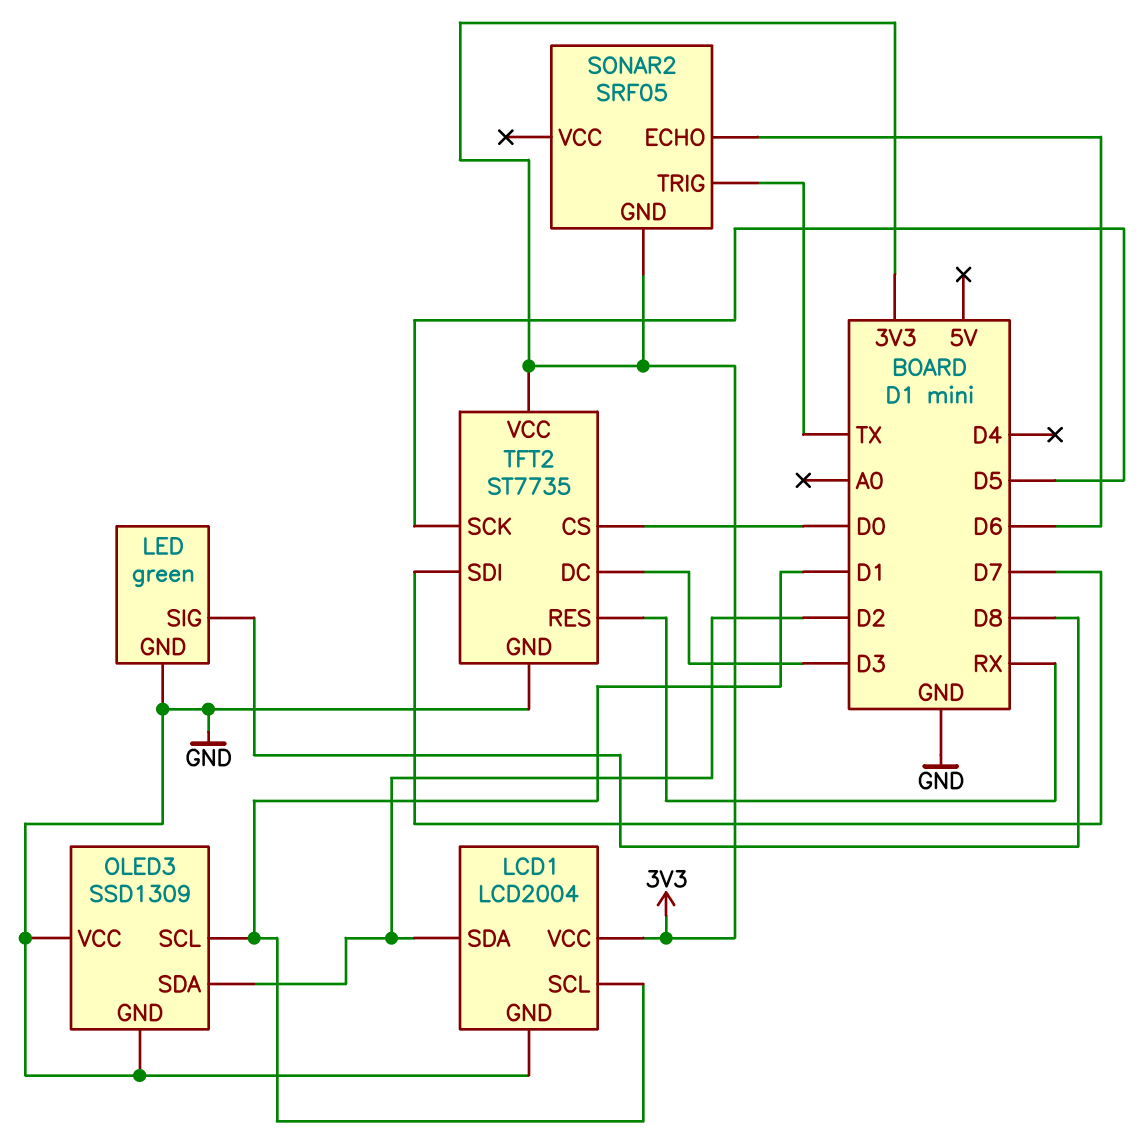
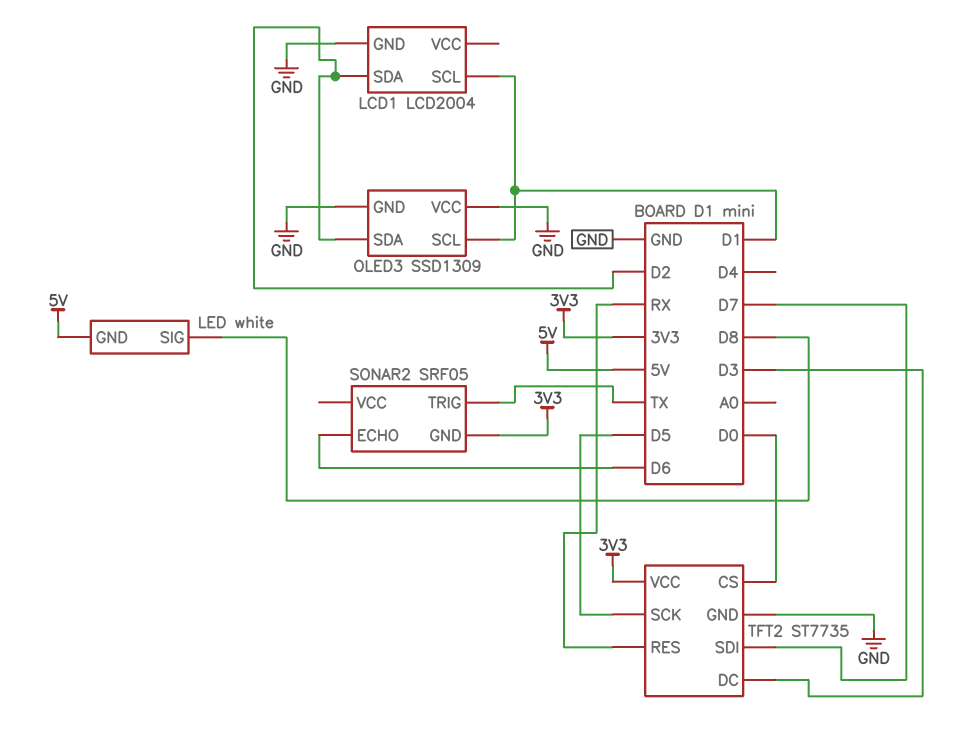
LCD1 pin VCC: 3V3 -> none
LED: green -> white
LED pin GND: GND -> 5V

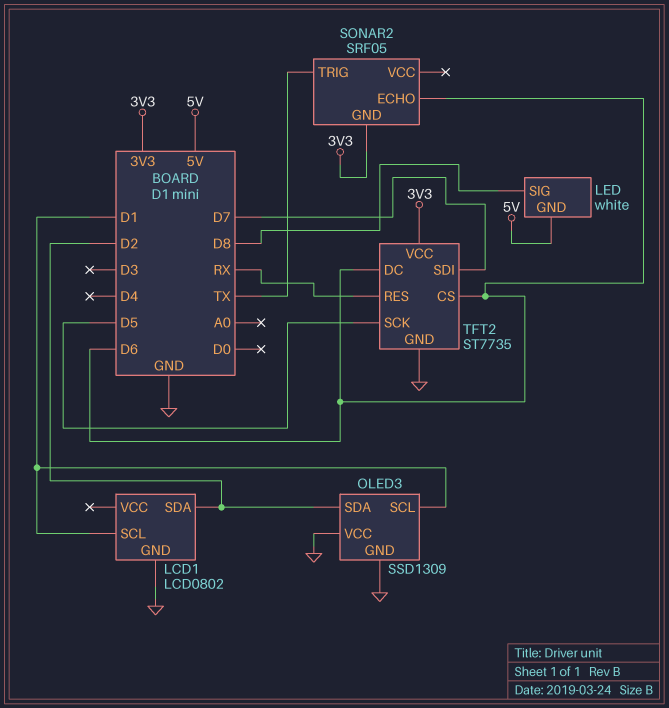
LCD1: LCD2004 -> LCD0802
TFT2 pin CS: D0 -> D6
TFT2 pin DC: D3 -> D6

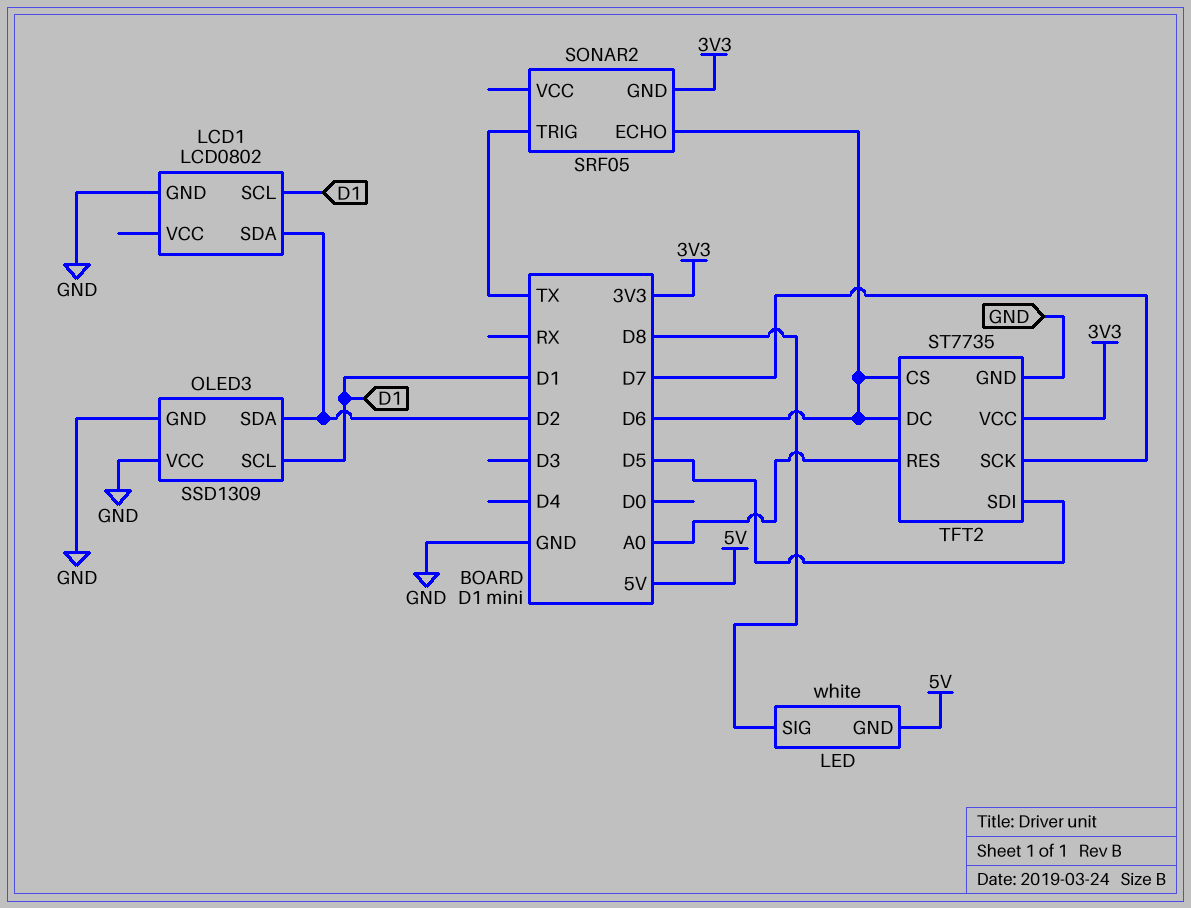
TFT2 pin RES: RX -> A0
TFT2 pin SCK: D5 -> D7
TFT2 pin SDI: D7 -> D5

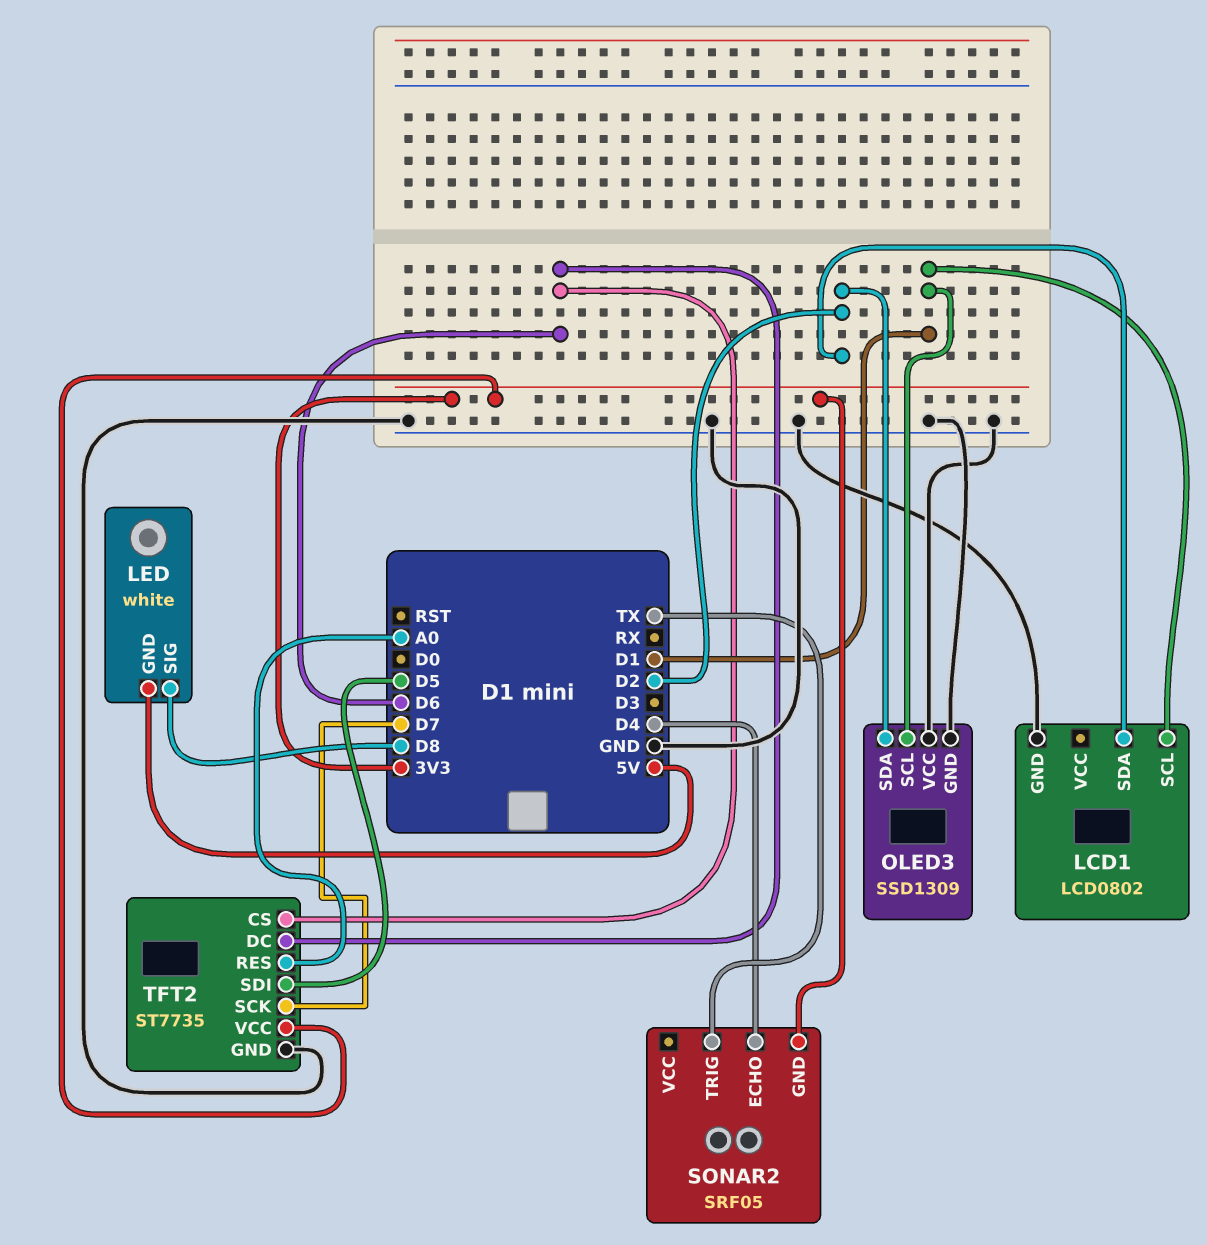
SONAR2 pin ECHO: D6 -> D4

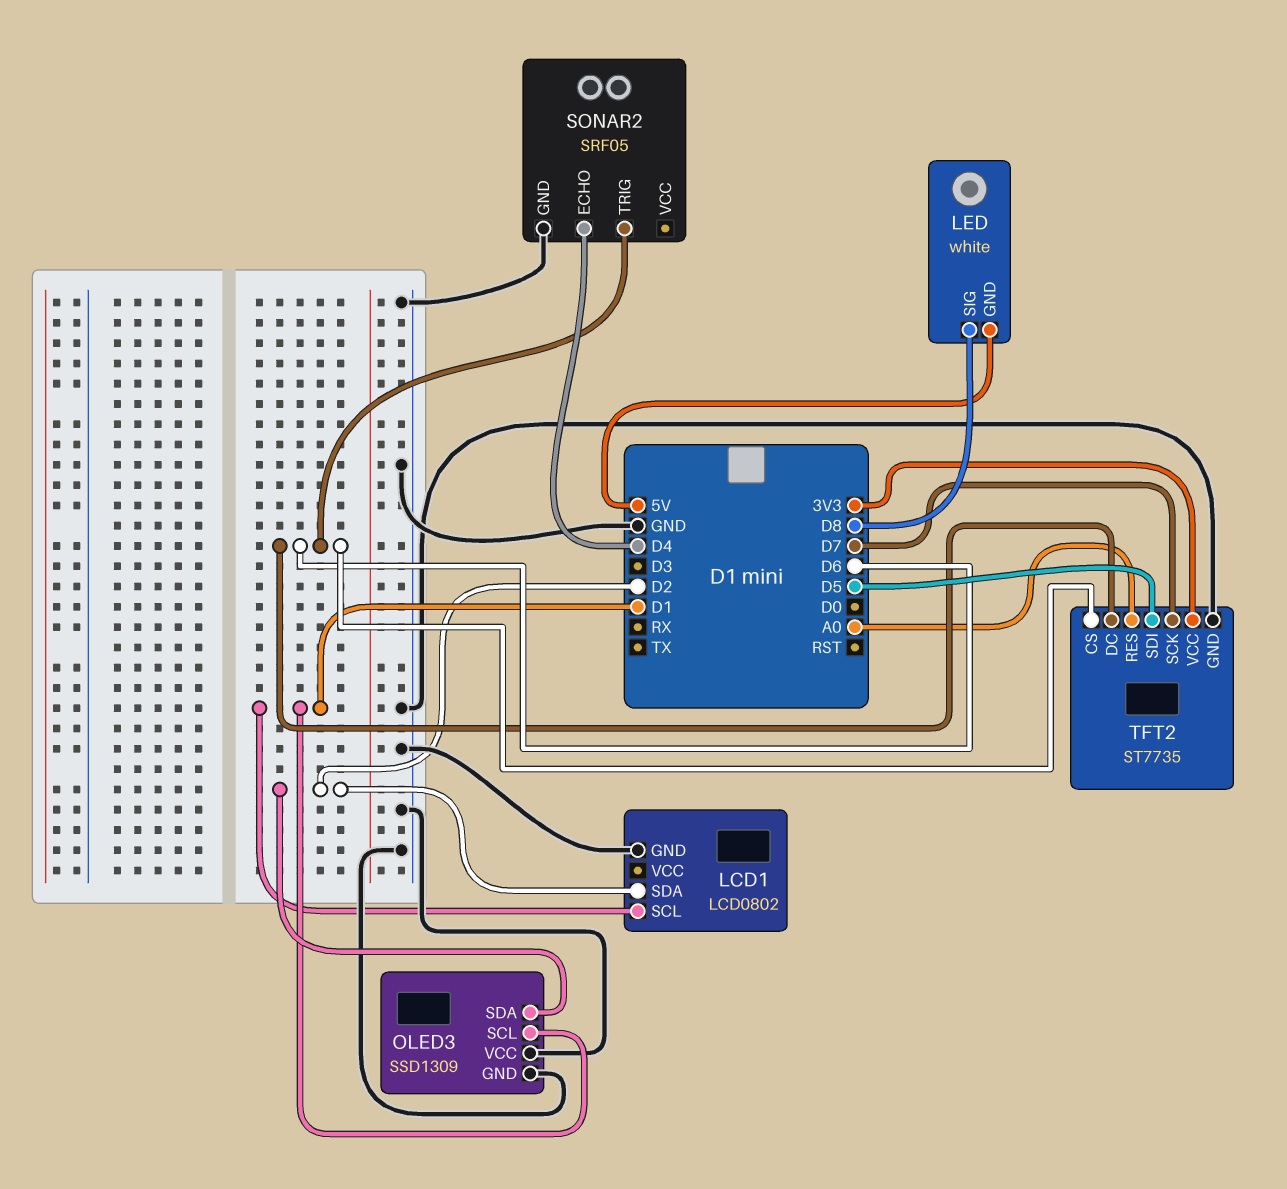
SONAR2 pin GND: 3V3 -> GND
SONAR2 pin TRIG: TX -> D6

